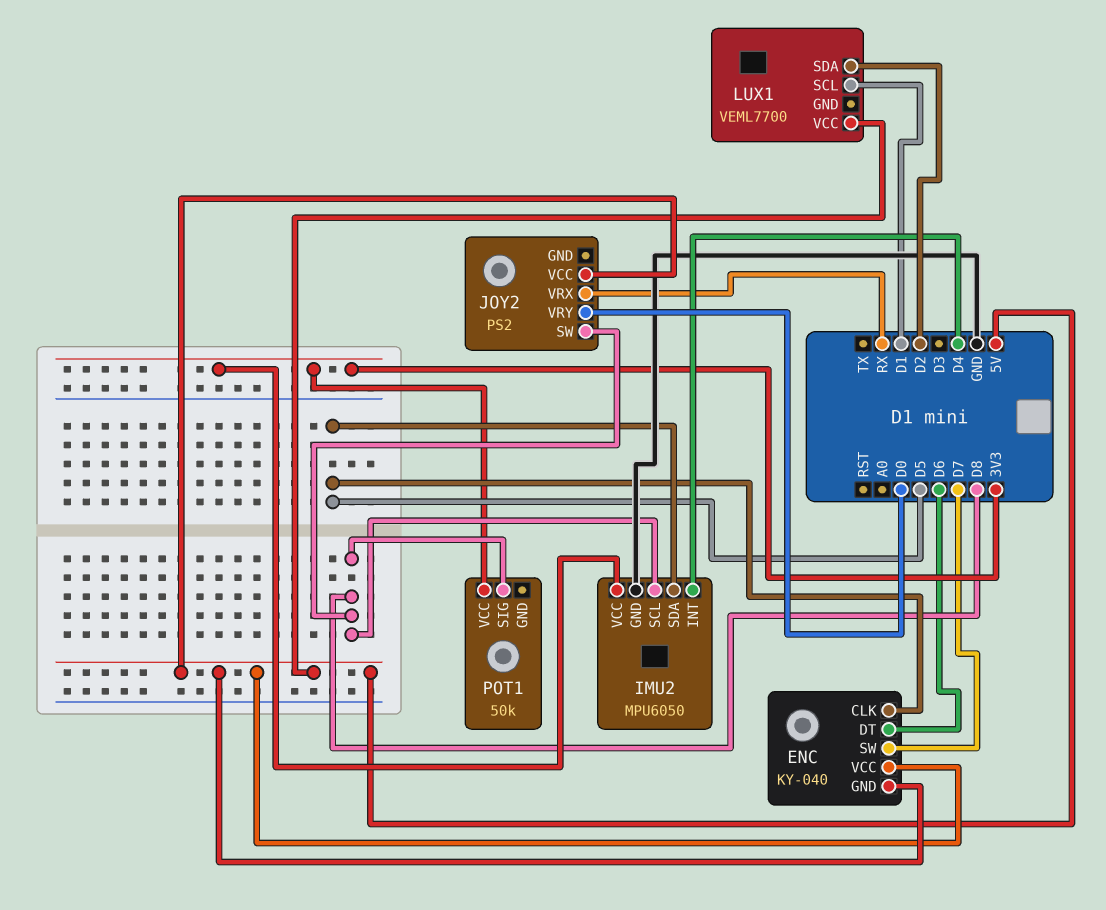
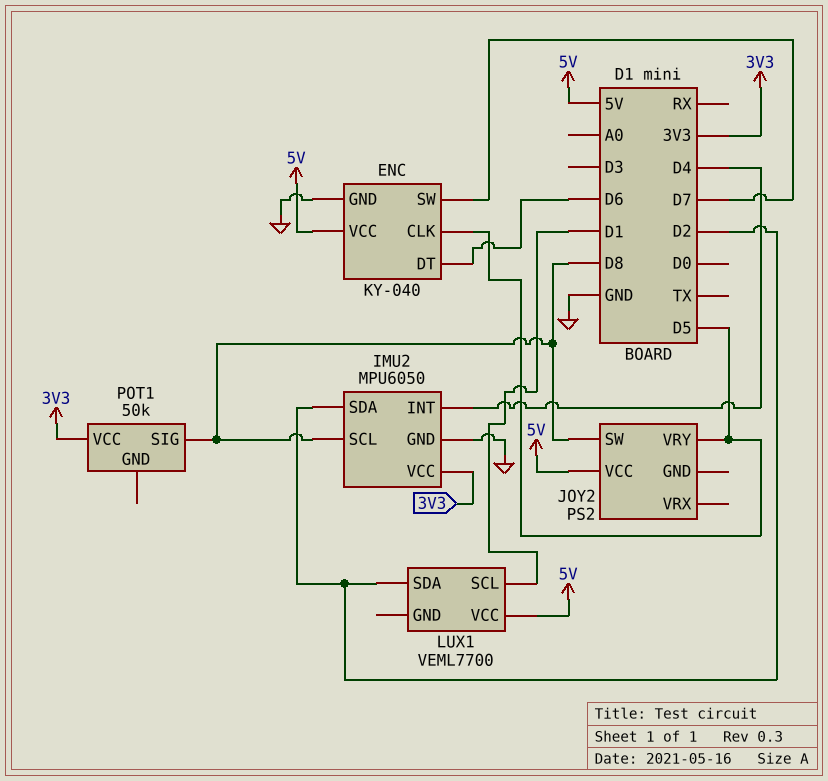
ENC pin GND: 5V -> GND
IMU2 pin SDA: D5 -> D2
JOY2 pin VRX: RX -> none
JOY2 pin VRY: D0 -> D5

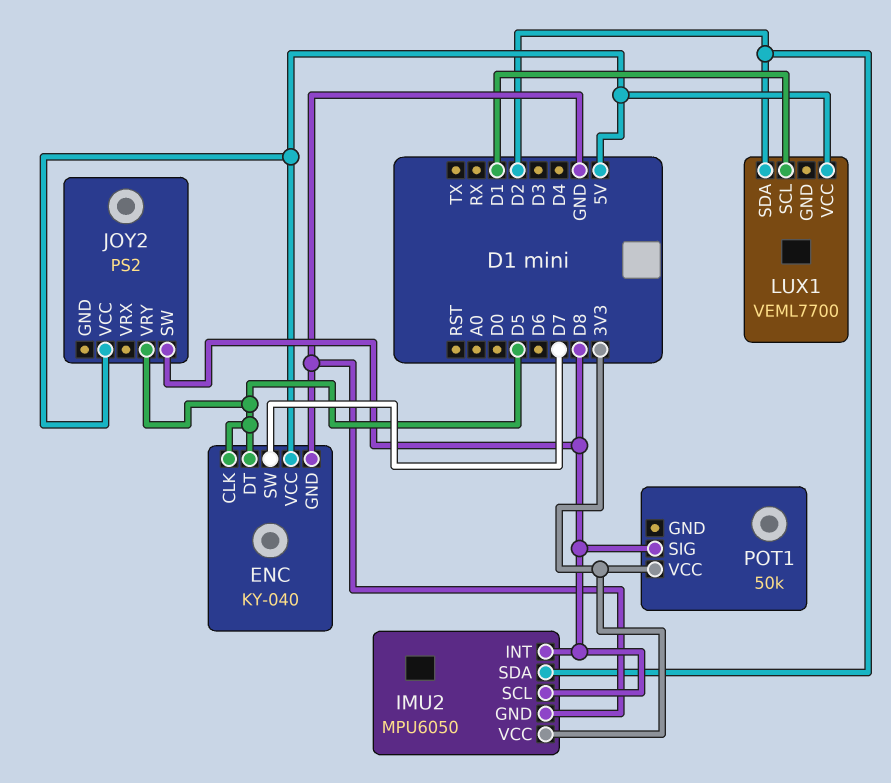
ENC pin DT: D6 -> D5
IMU2 pin INT: D4 -> D8

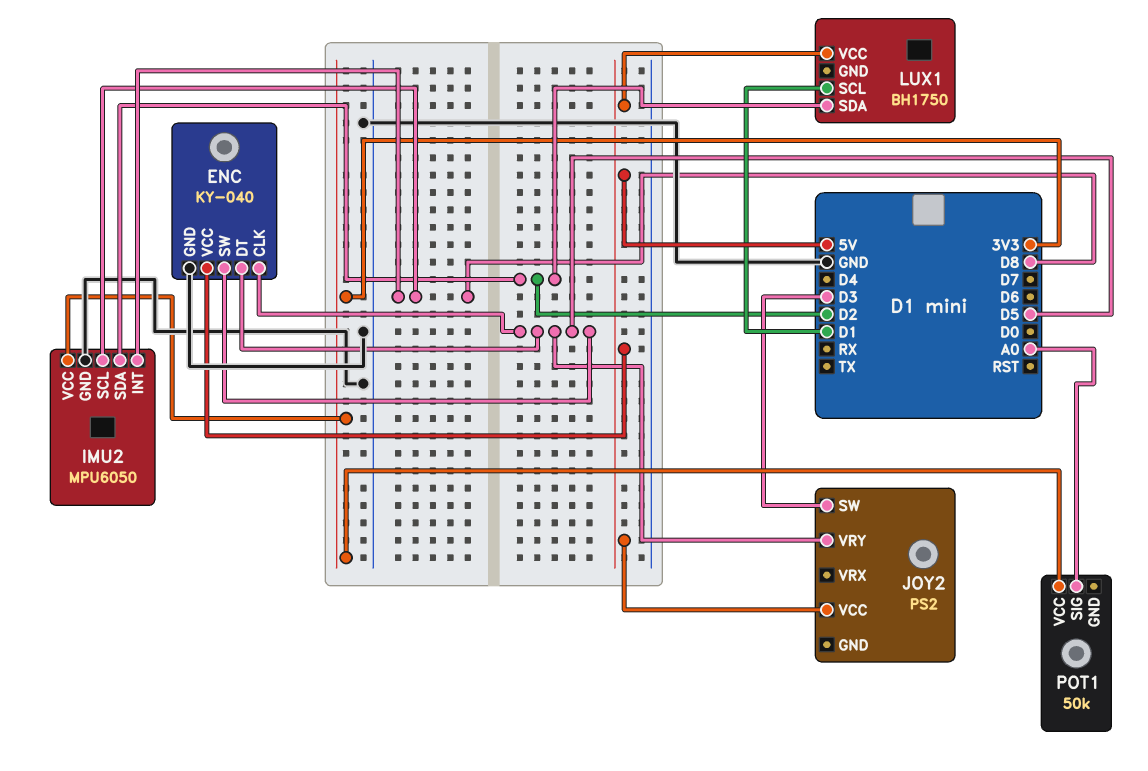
ENC pin SW: D7 -> D5
JOY2 pin SW: D8 -> D3
LUX1: VEML7700 -> BH1750
POT1 pin SIG: D8 -> A0

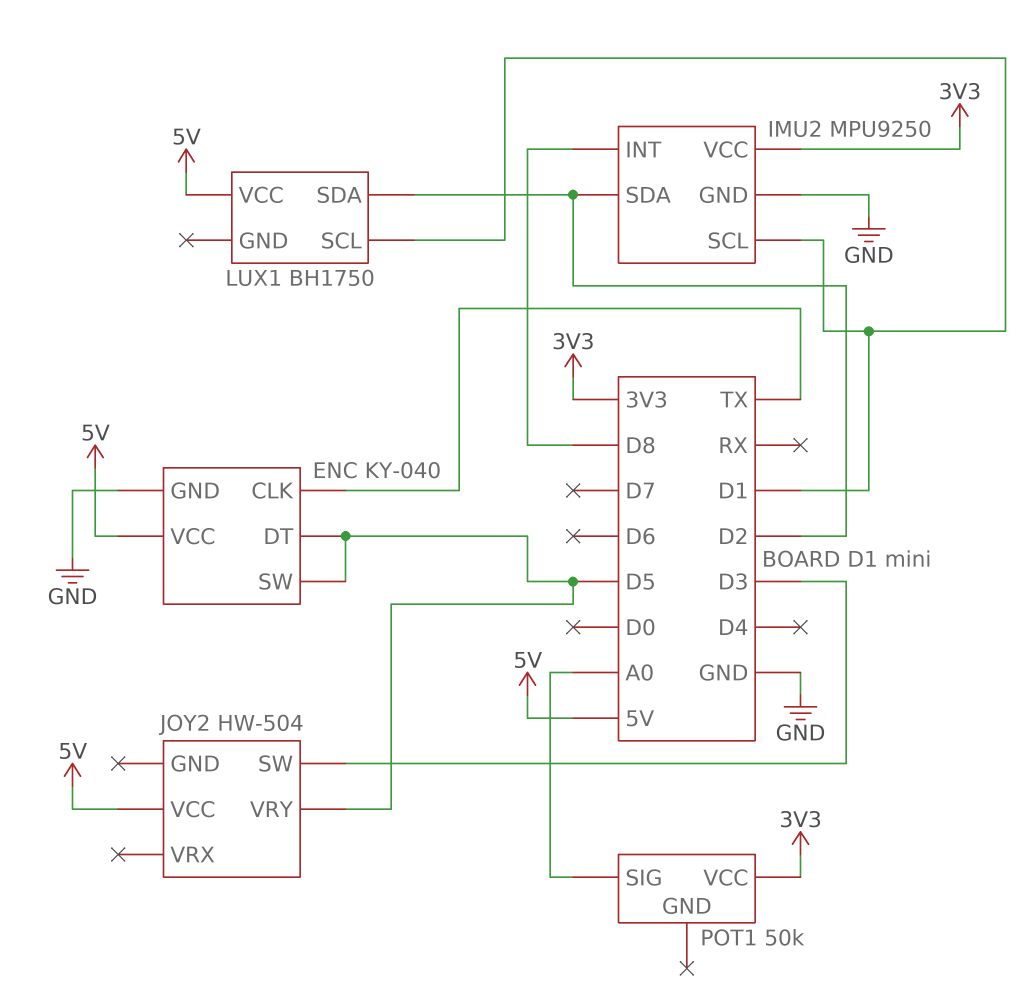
ENC pin CLK: D5 -> TX
IMU2: MPU6050 -> MPU9250
IMU2 pin SCL: D8 -> D1
JOY2: PS2 -> HW-504

